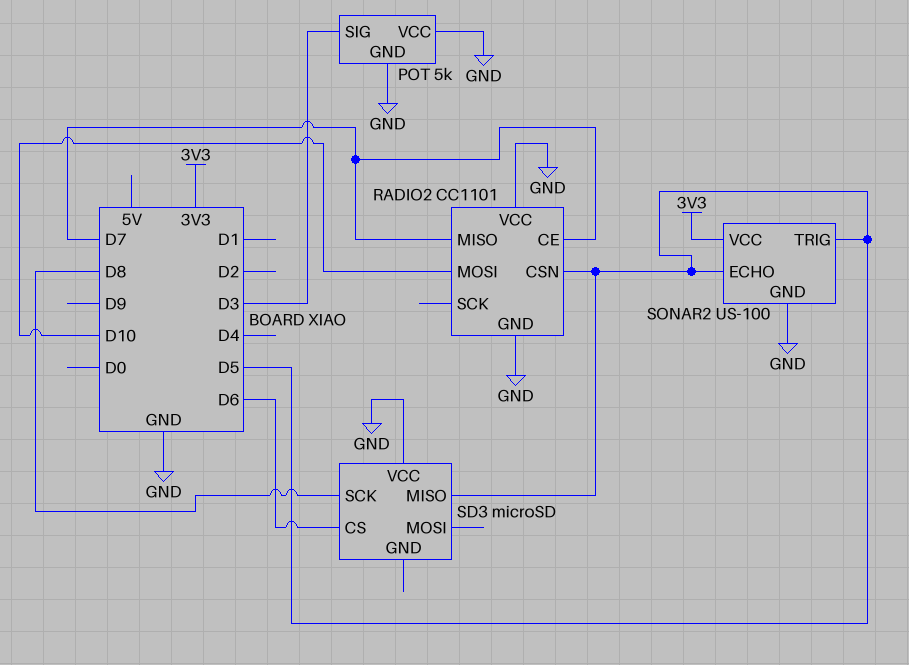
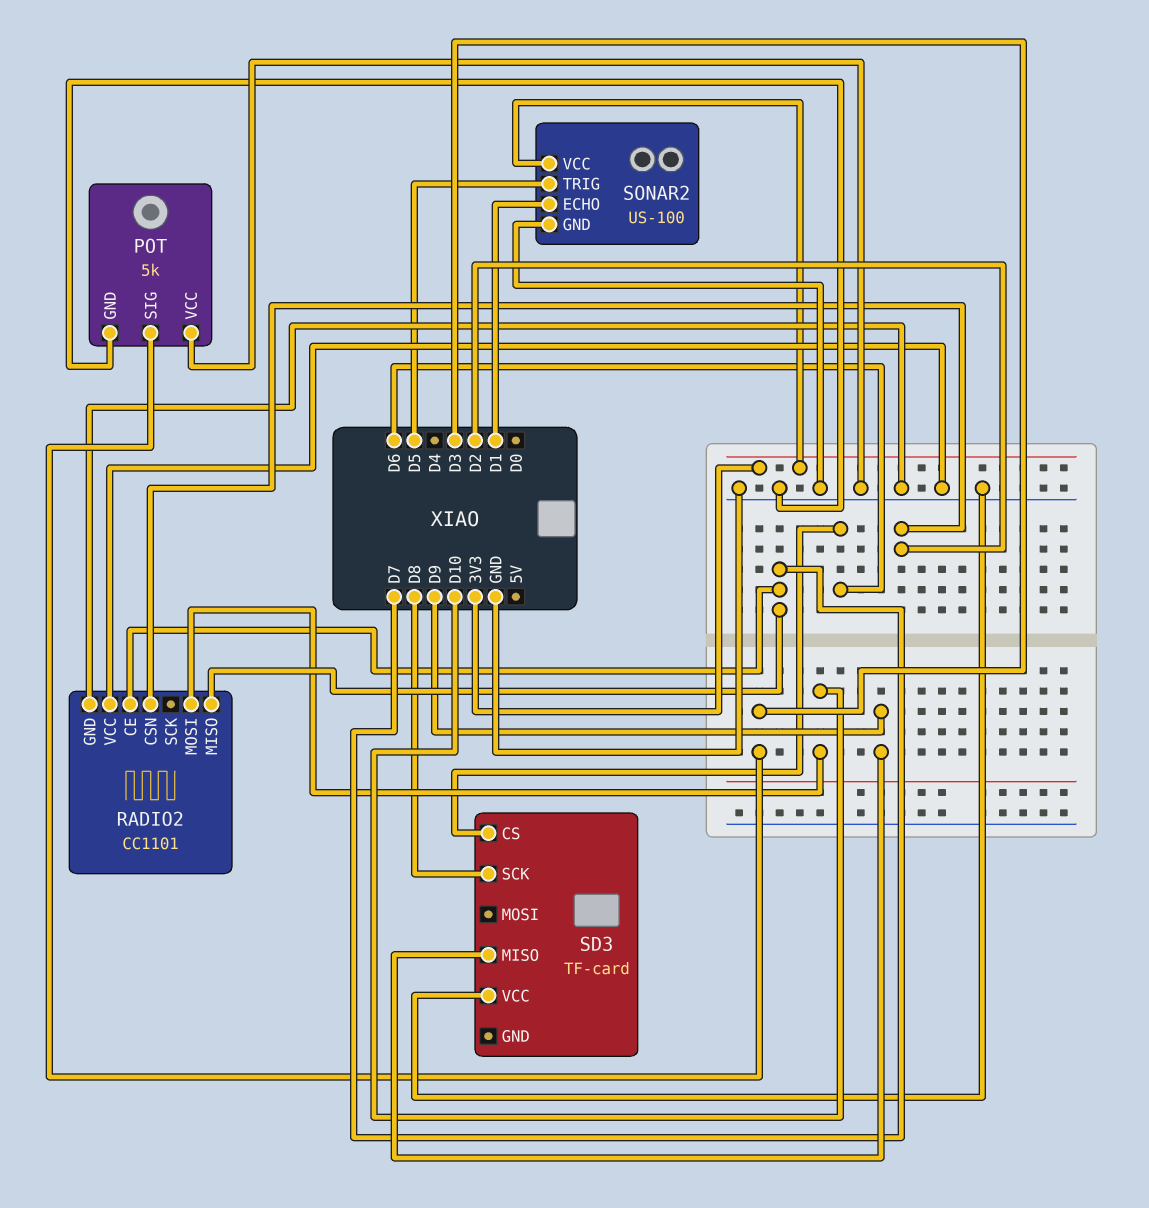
RADIO2 pin CSN: D5 -> D2
SD3: microSD -> TF-card
SD3 pin MISO: D5 -> D9
SONAR2 pin ECHO: D5 -> D1

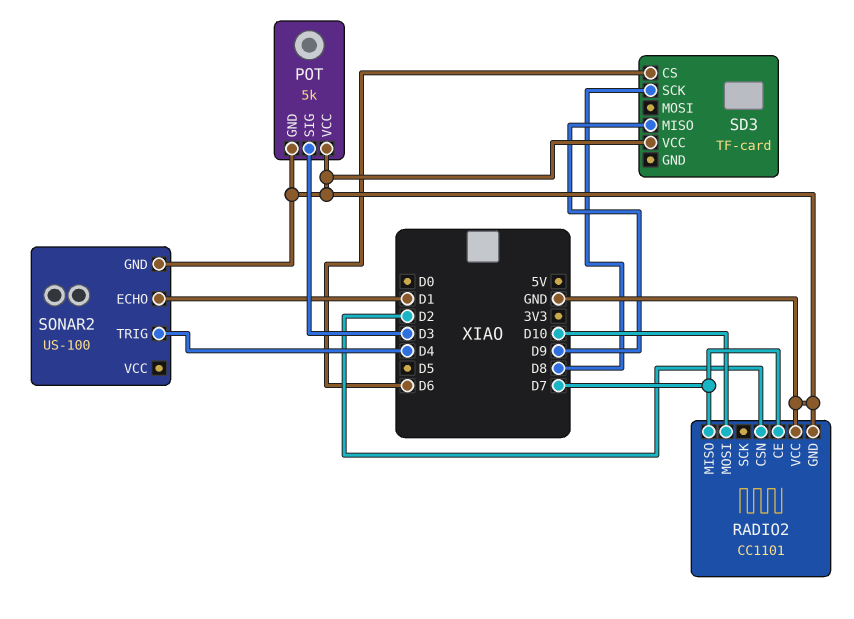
SONAR2 pin TRIG: D5 -> D4
SONAR2 pin VCC: 3V3 -> none

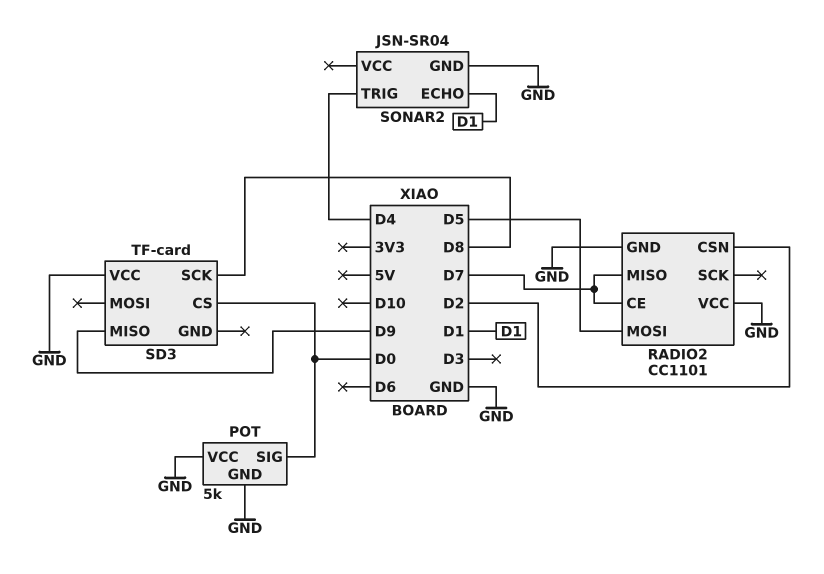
POT pin SIG: D3 -> D0
RADIO2 pin MOSI: D10 -> D5
SD3 pin CS: D6 -> D0
SONAR2: US-100 -> JSN-SR04

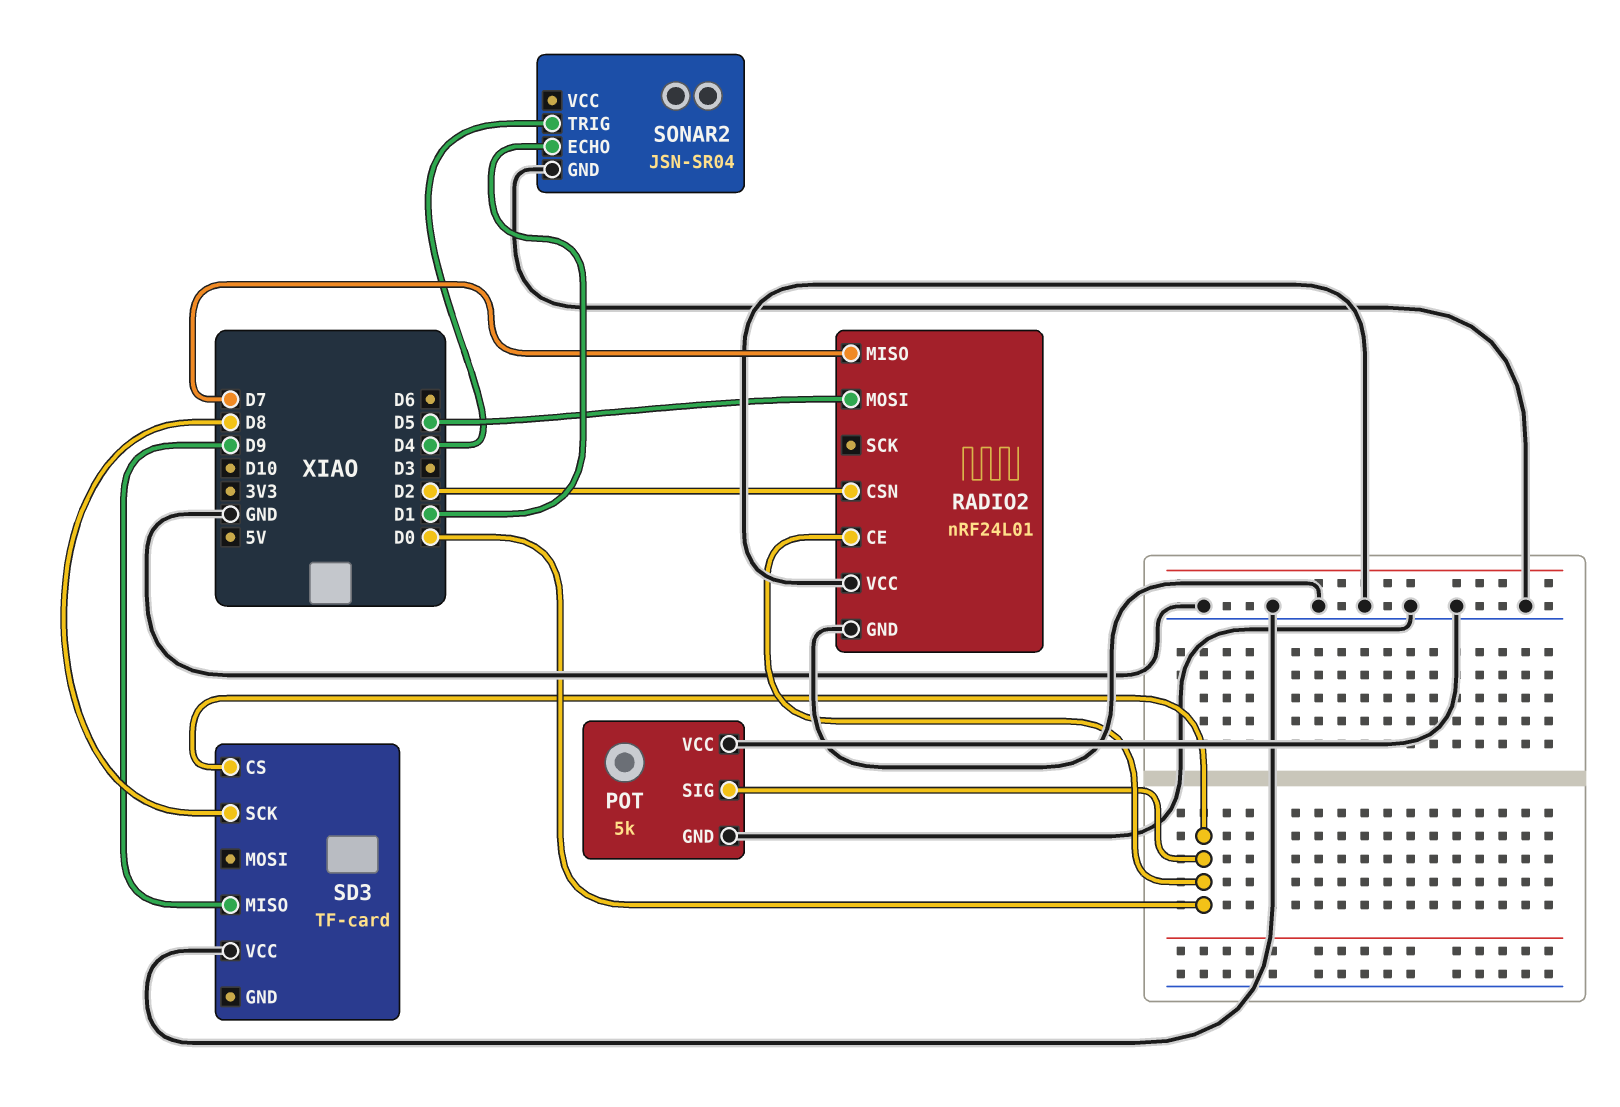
RADIO2: CC1101 -> nRF24L01
RADIO2 pin CE: D7 -> D0

